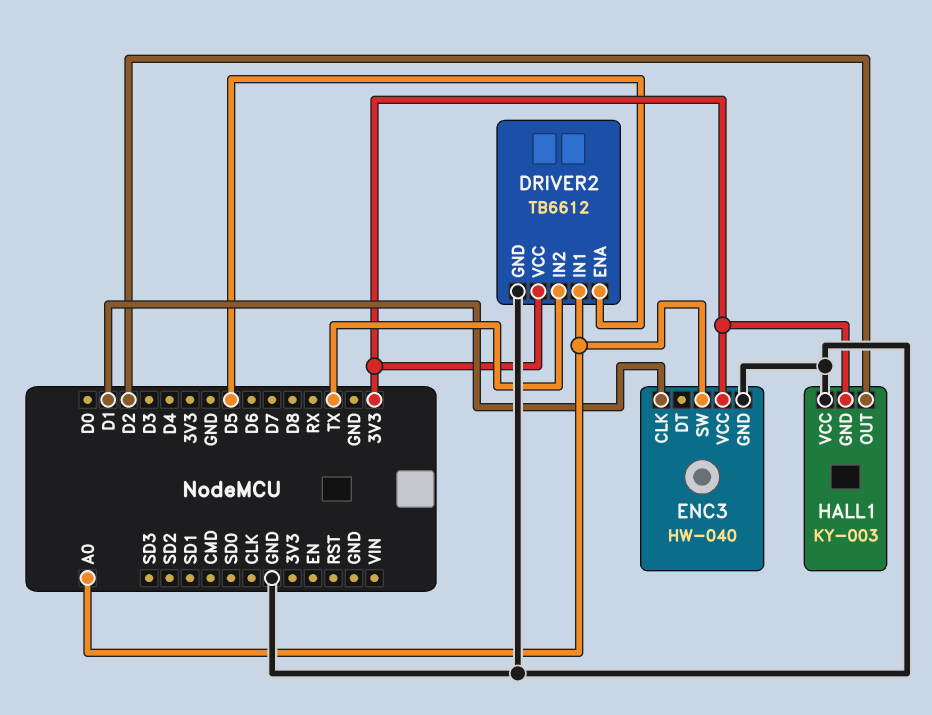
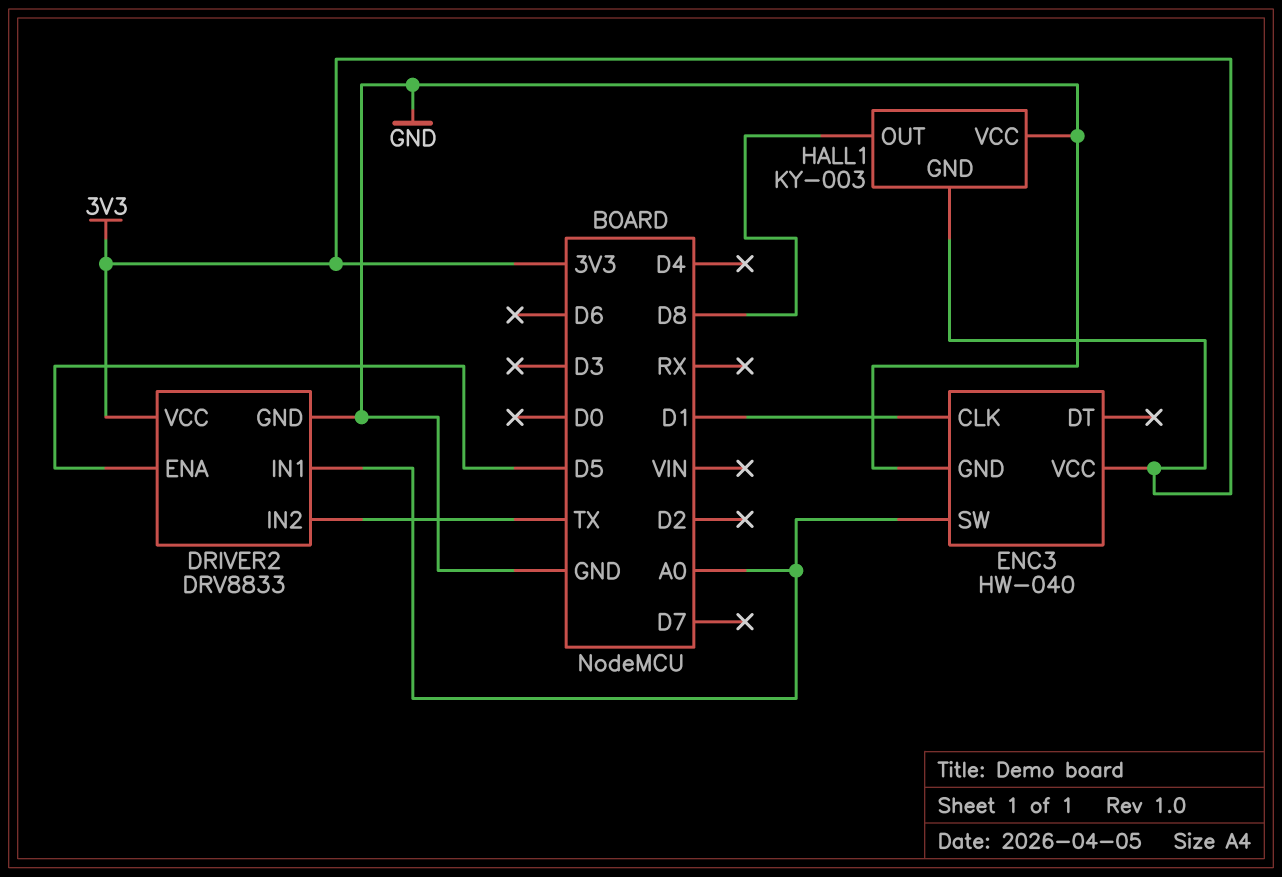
DRIVER2: TB6612 -> DRV8833
HALL1 pin OUT: D2 -> D8

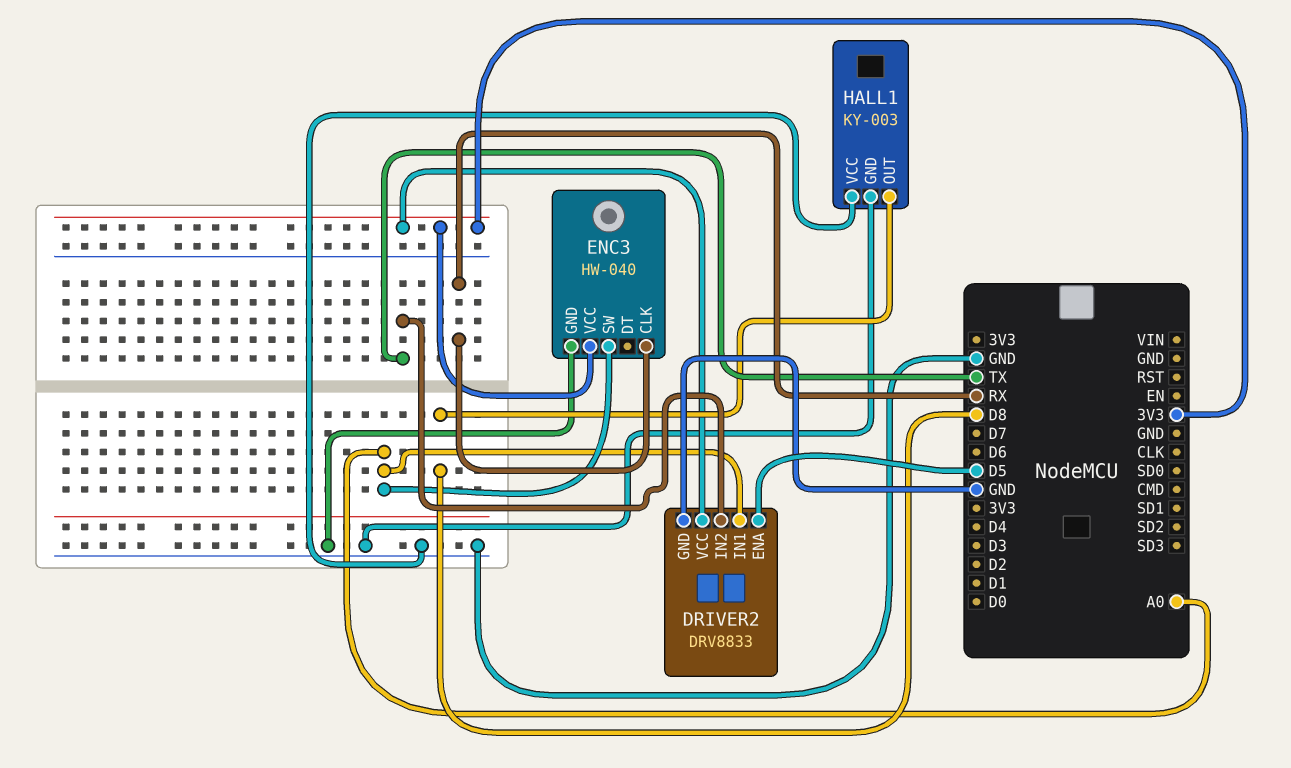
ENC3 pin CLK: D1 -> RX
HALL1 pin GND: 3V3 -> GND

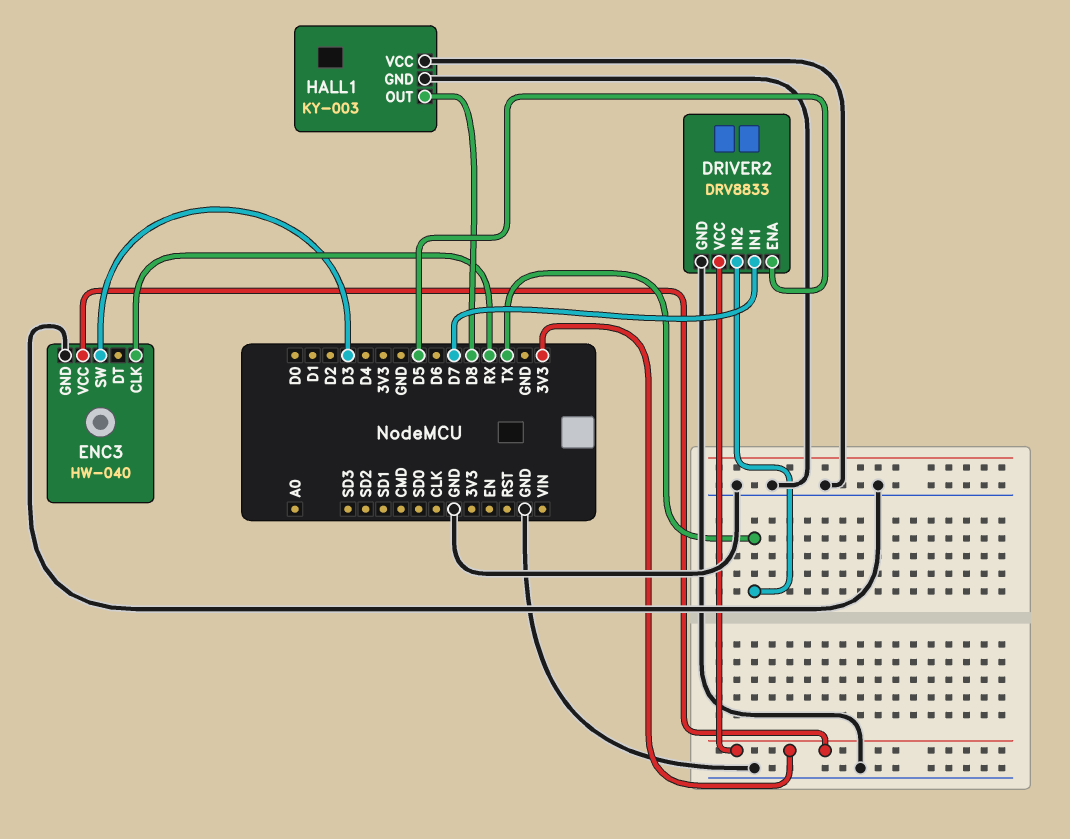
DRIVER2 pin IN1: A0 -> D7
ENC3 pin SW: A0 -> D3

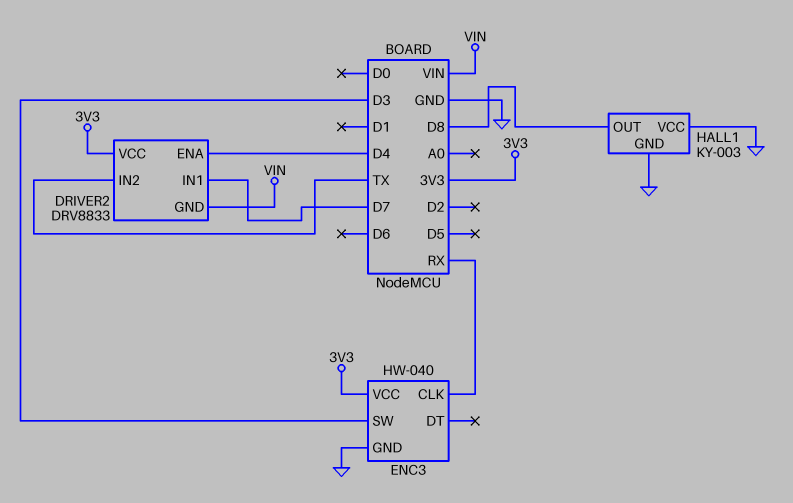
DRIVER2 pin ENA: D5 -> D4
DRIVER2 pin GND: GND -> VIN

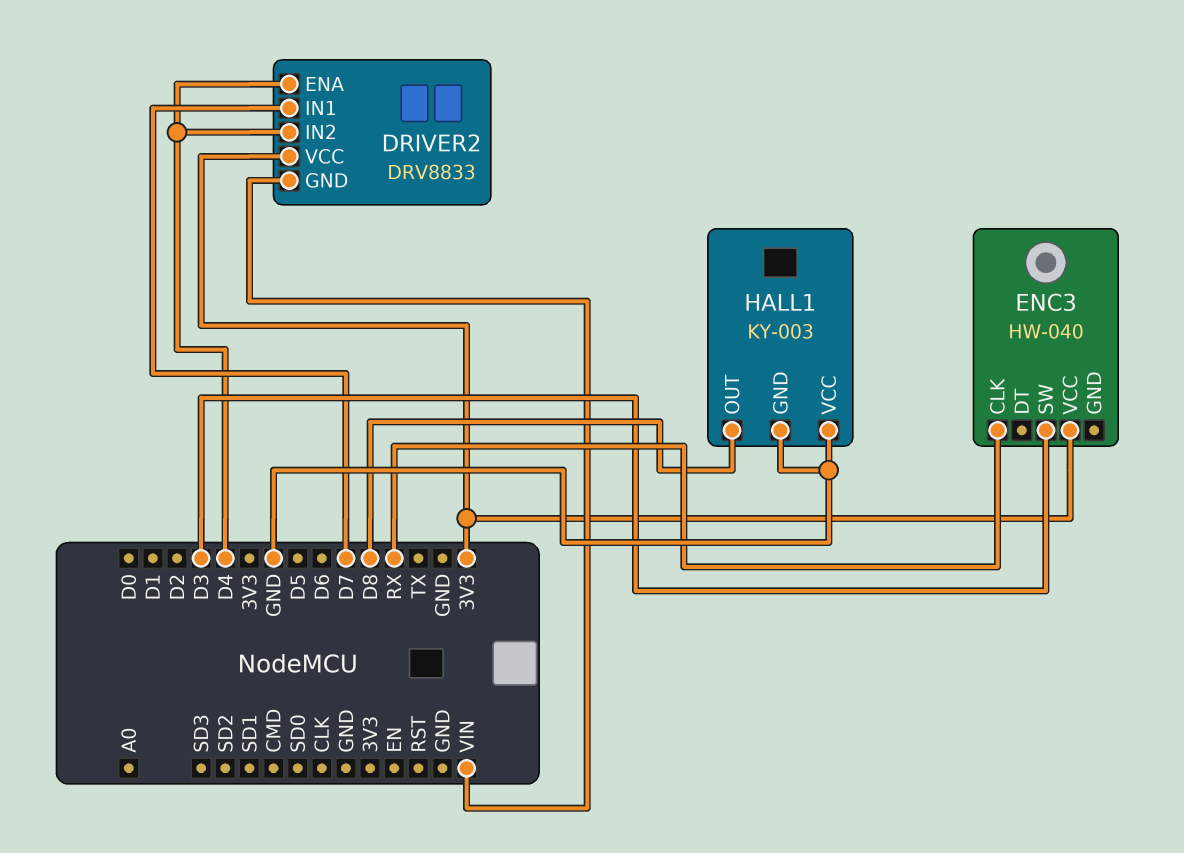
DRIVER2 pin IN2: TX -> D4
ENC3 pin GND: GND -> none

